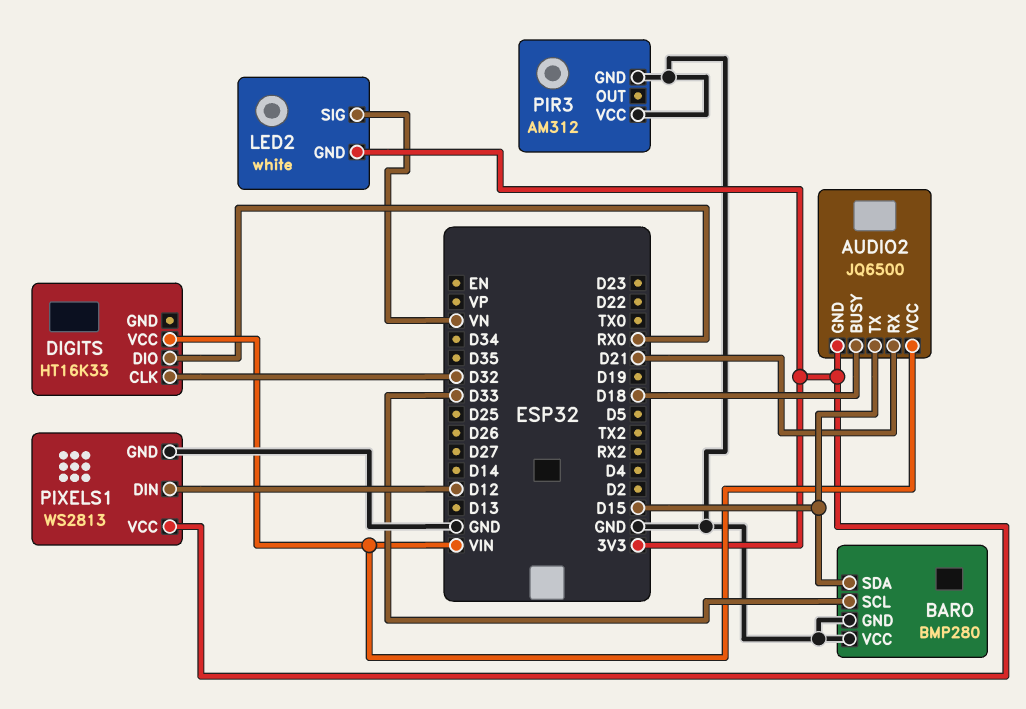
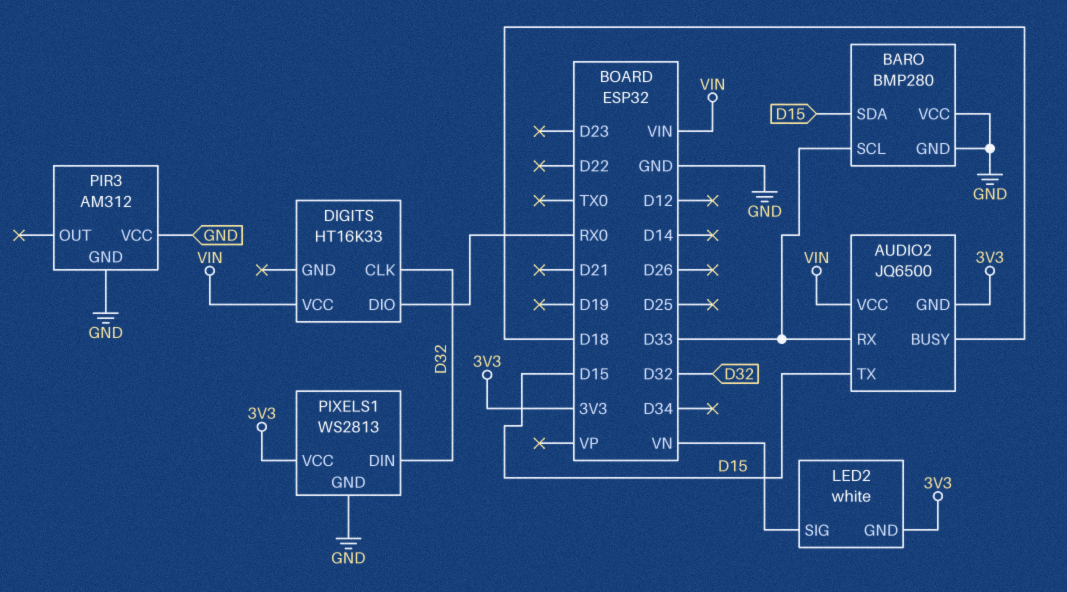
AUDIO2 pin RX: D21 -> D33
PIXELS1 pin DIN: D12 -> D32

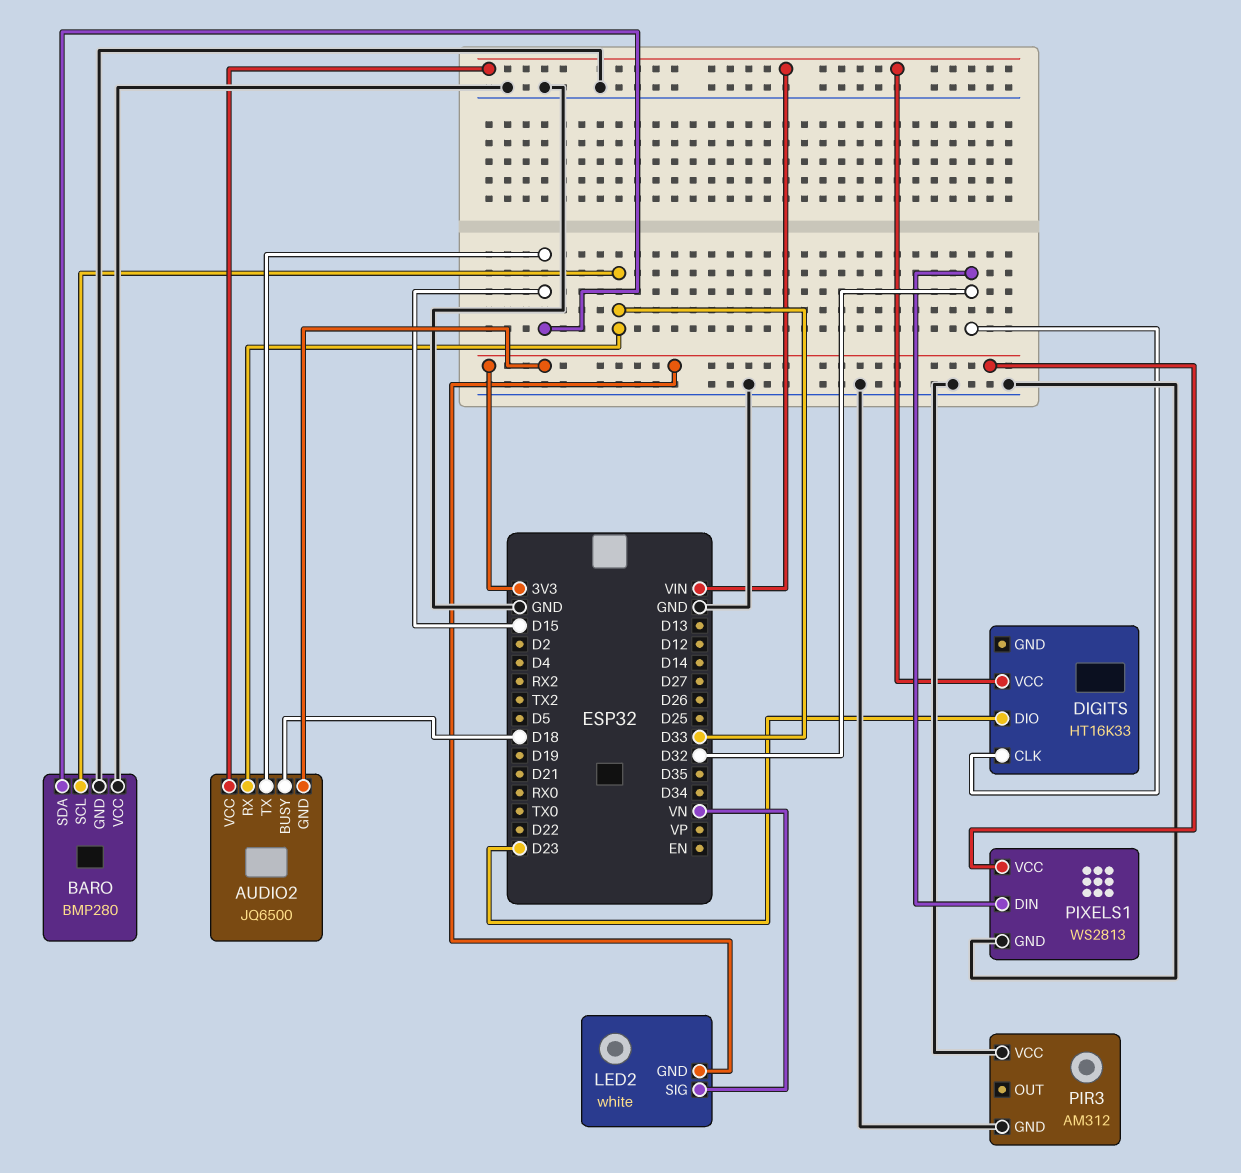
DIGITS pin DIO: RX0 -> D23

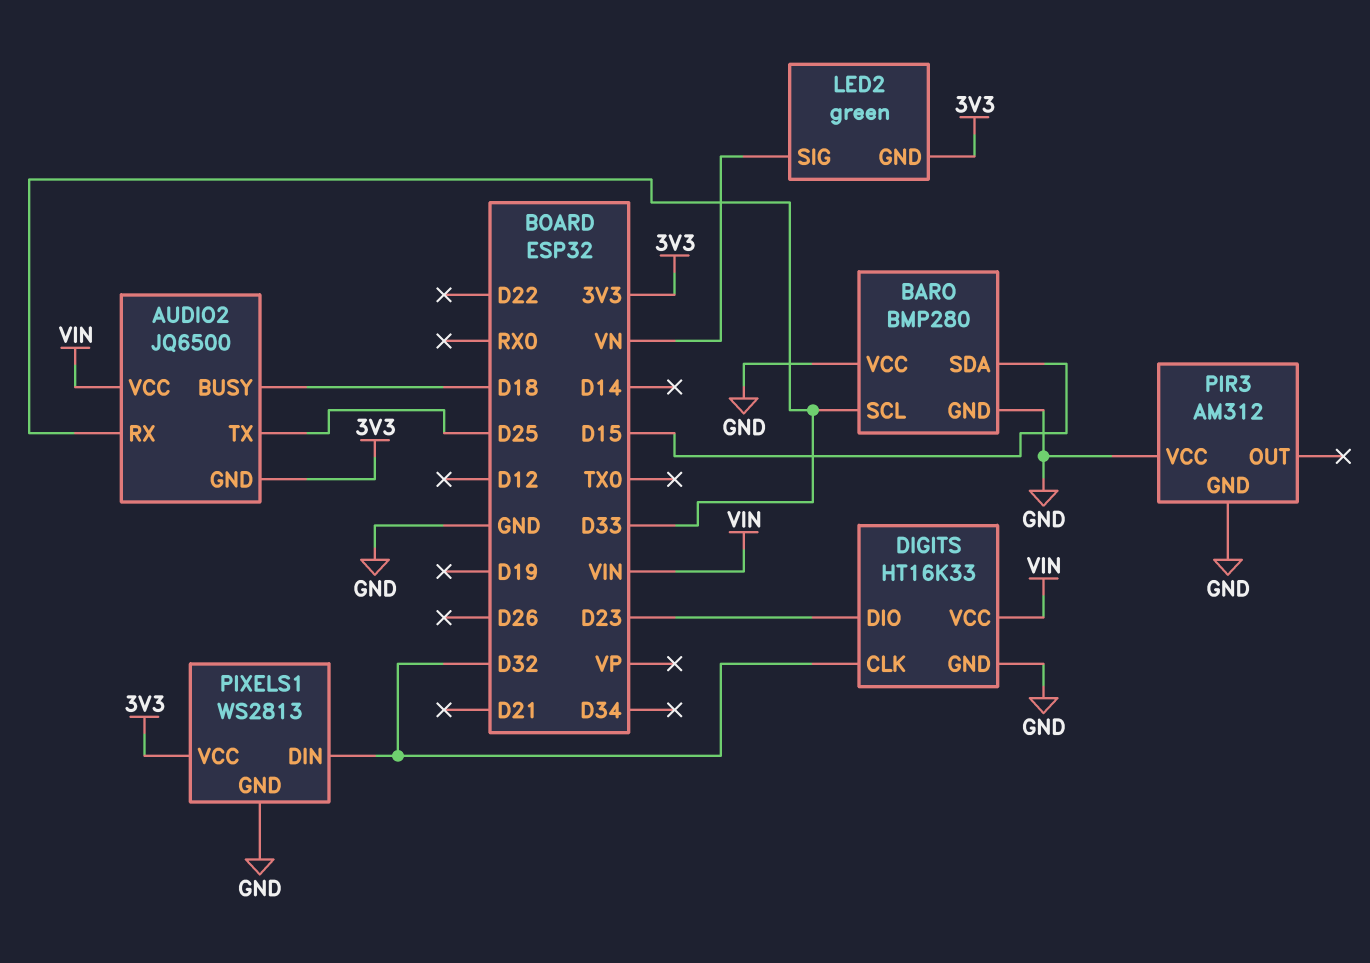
AUDIO2 pin TX: D15 -> D25
DIGITS pin GND: none -> GND
LED2: white -> green

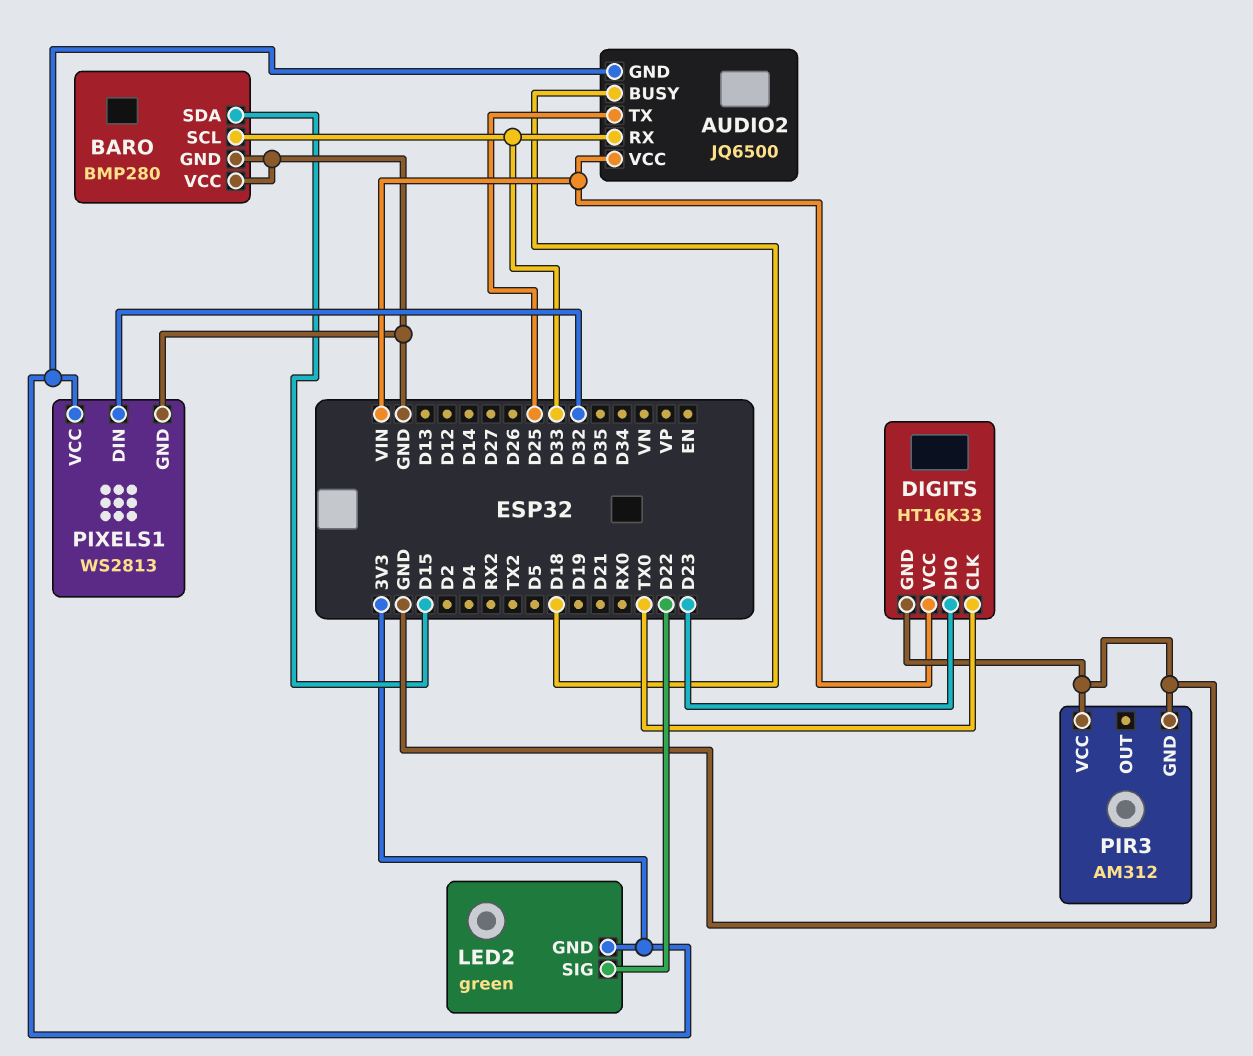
DIGITS pin CLK: D32 -> TX0
LED2 pin SIG: VN -> D22

